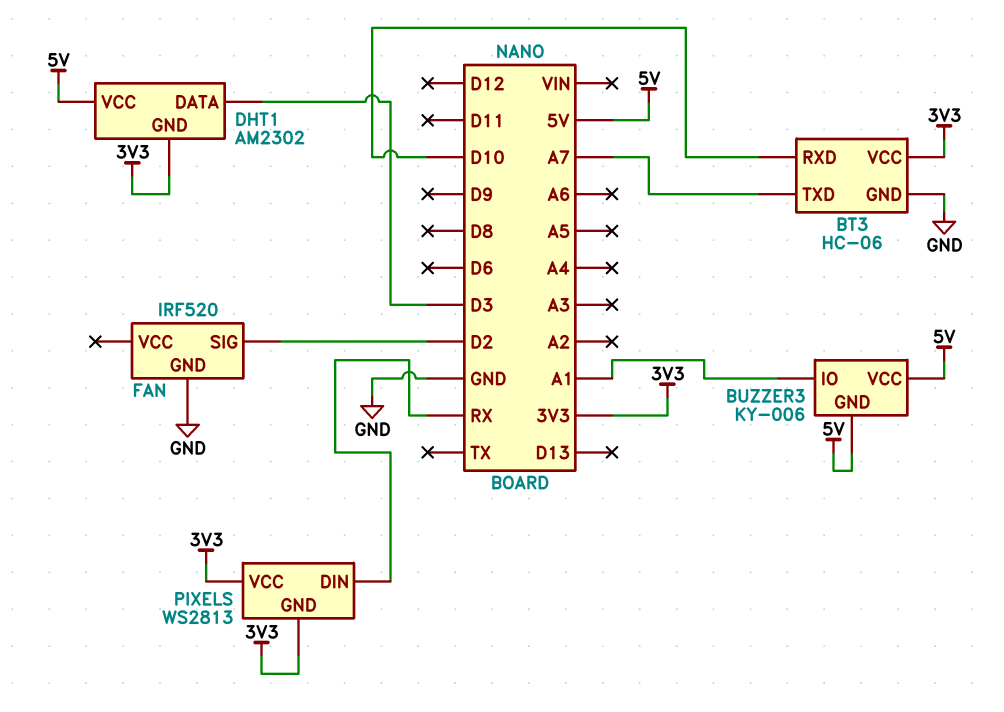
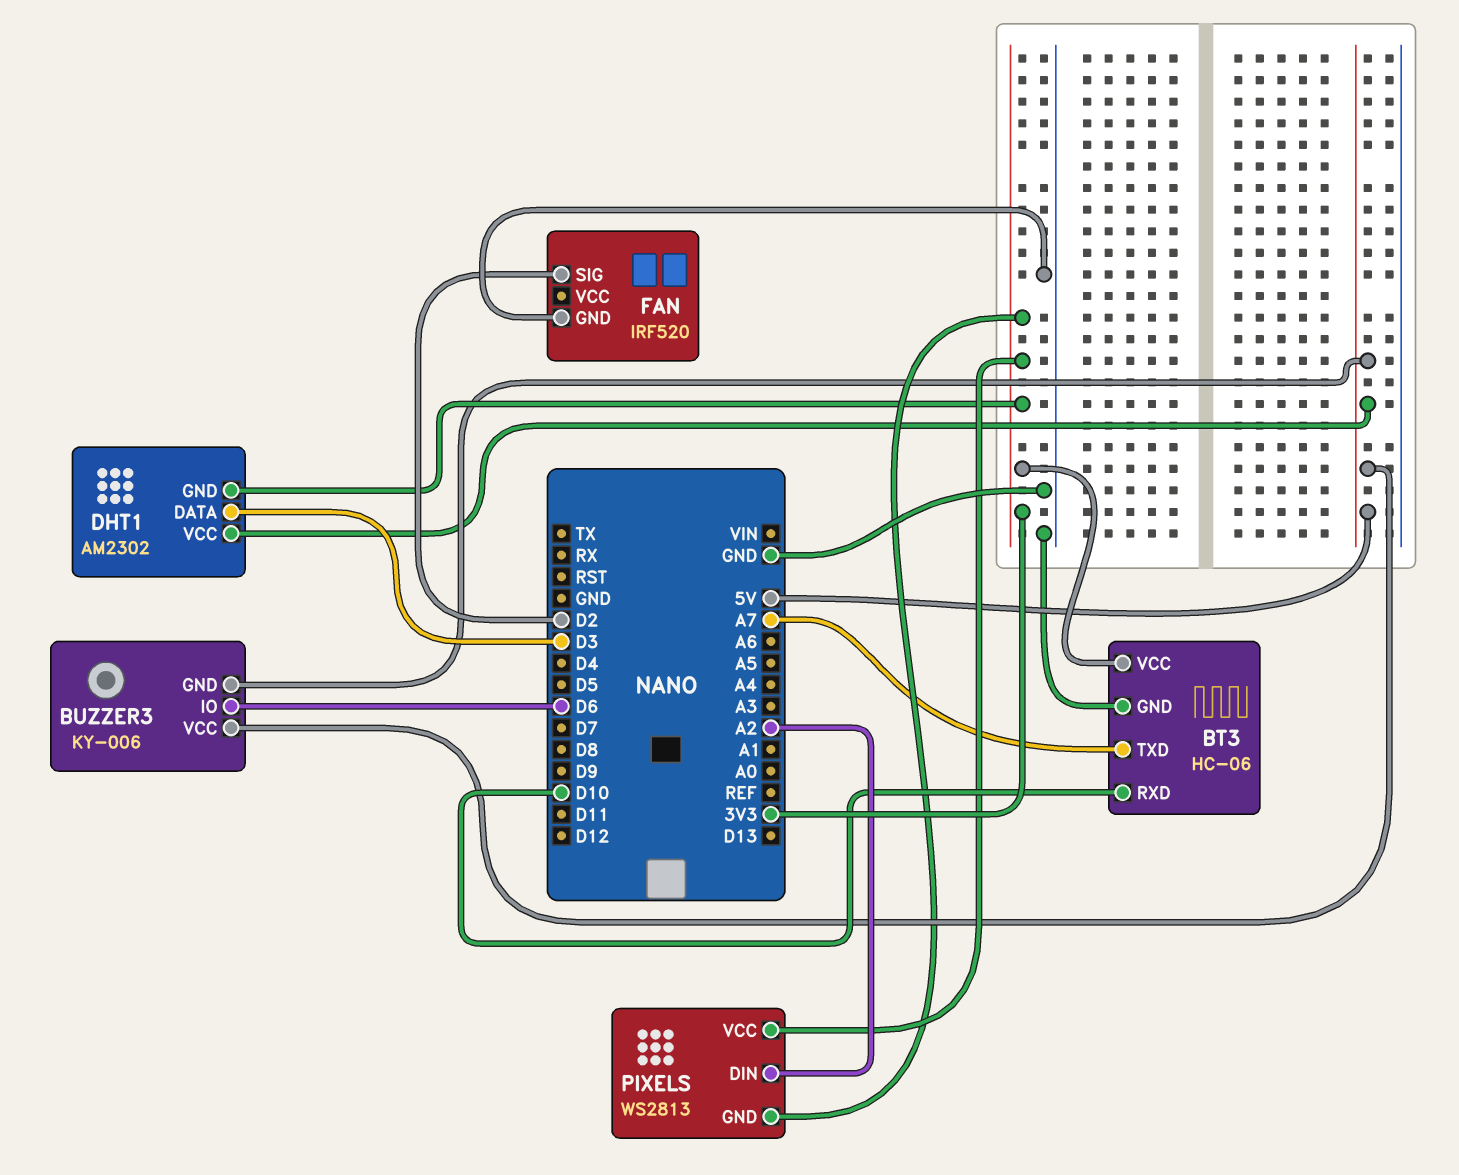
BUZZER3 pin IO: A1 -> D6
PIXELS pin DIN: RX -> A2

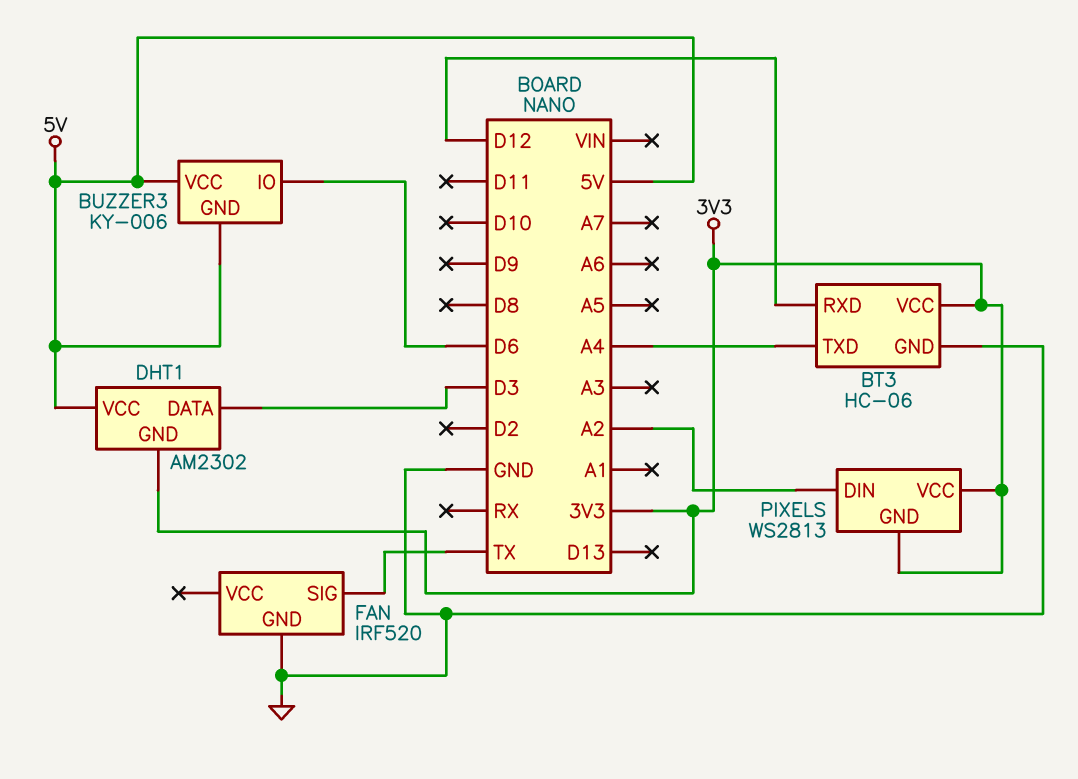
BT3 pin RXD: D10 -> D12
BT3 pin TXD: A7 -> A4
FAN pin SIG: D2 -> TX

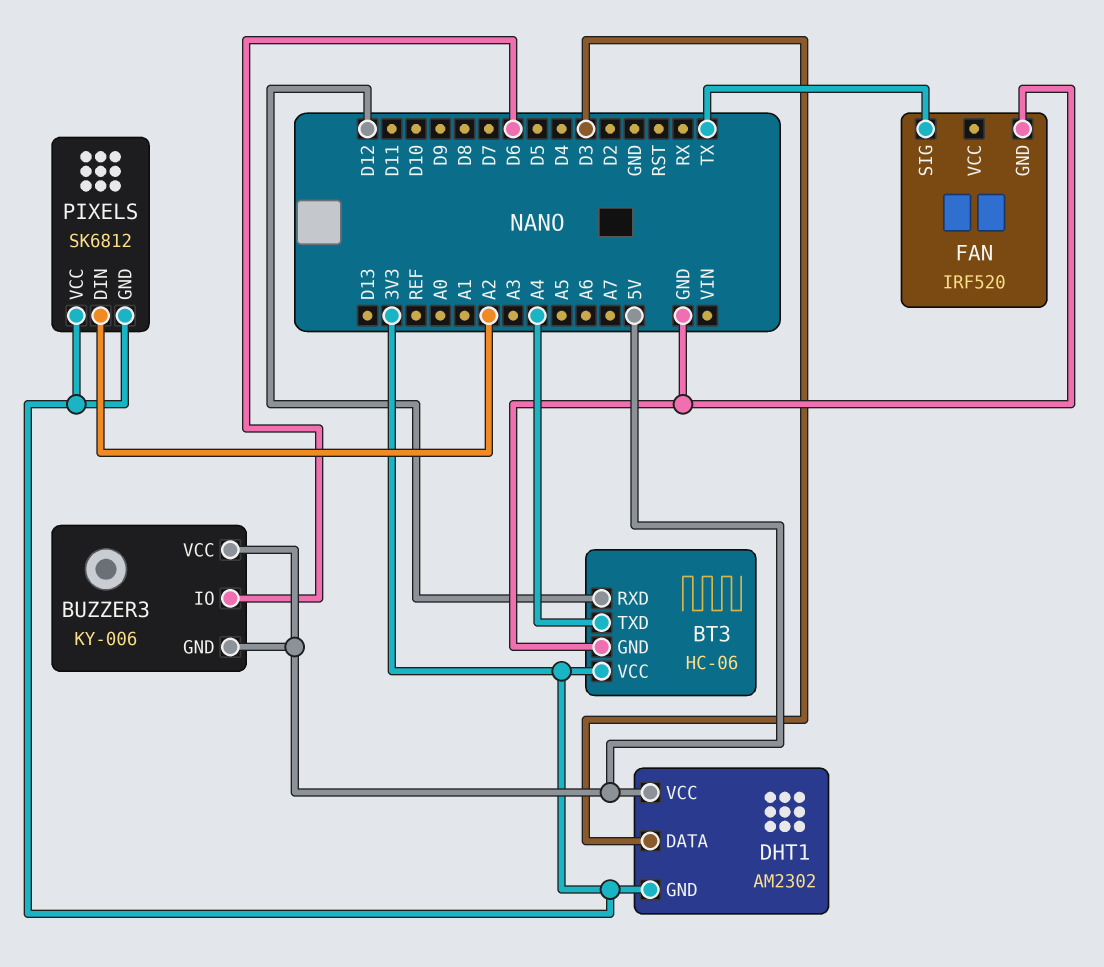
PIXELS: WS2813 -> SK6812

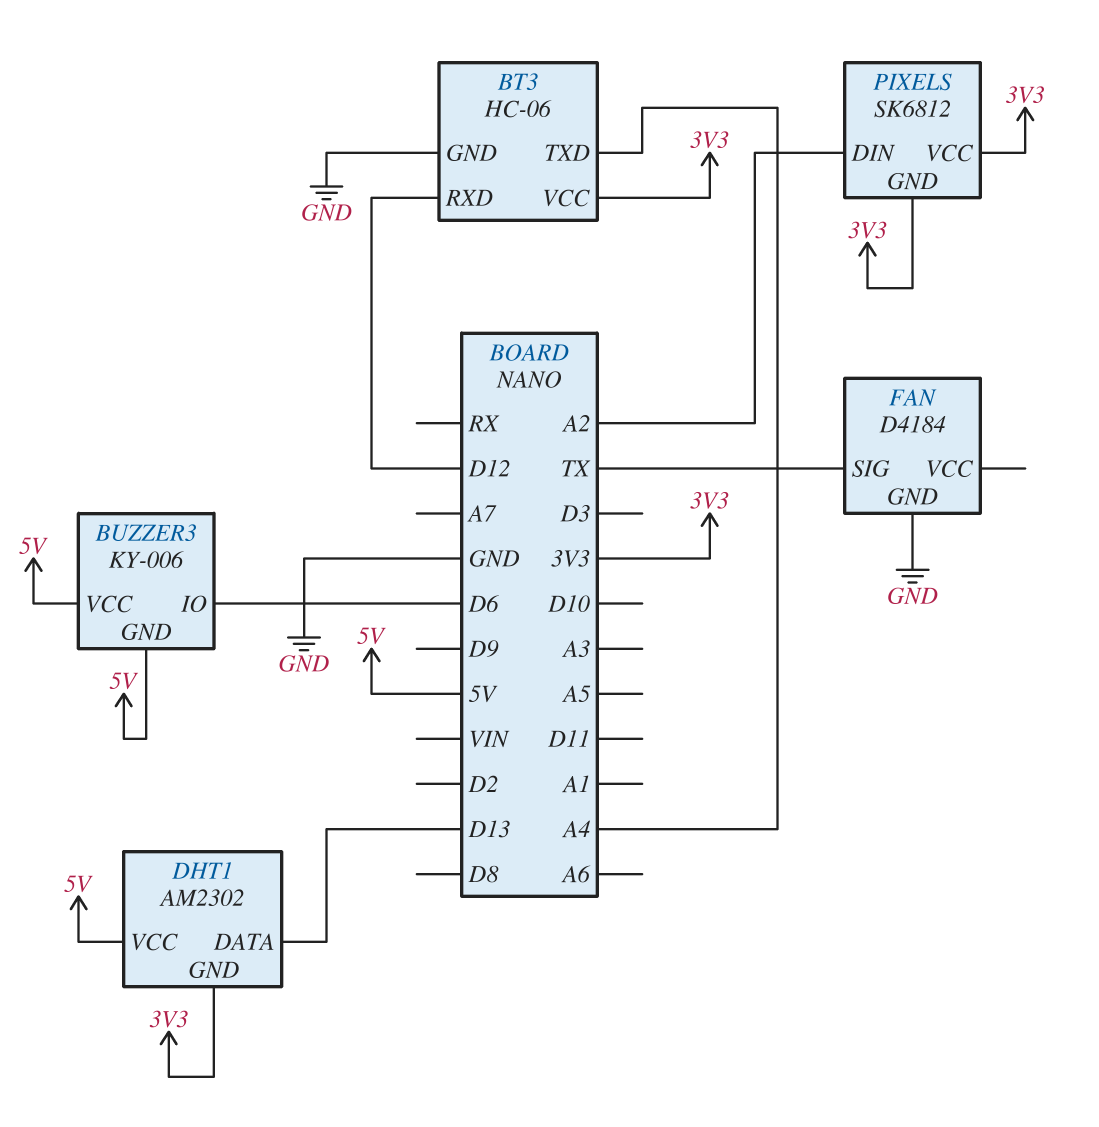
DHT1 pin DATA: D3 -> D13
FAN: IRF520 -> D4184

